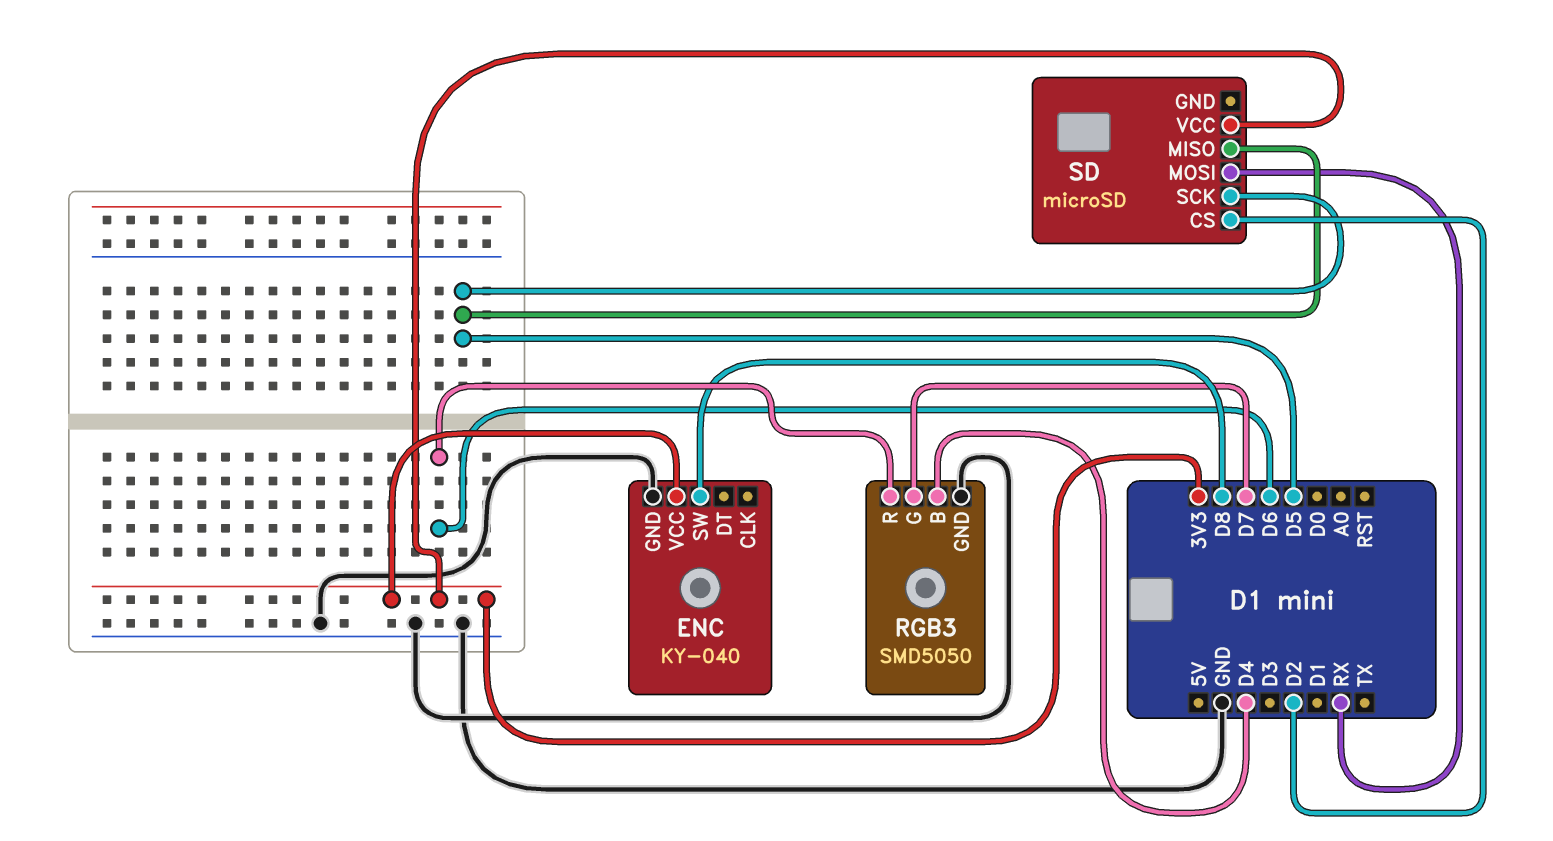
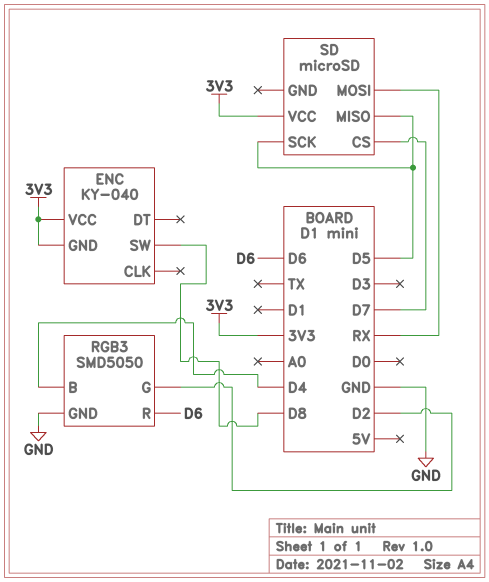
ENC pin GND: GND -> 3V3
RGB3 pin G: D7 -> D2
SD pin CS: D2 -> D7

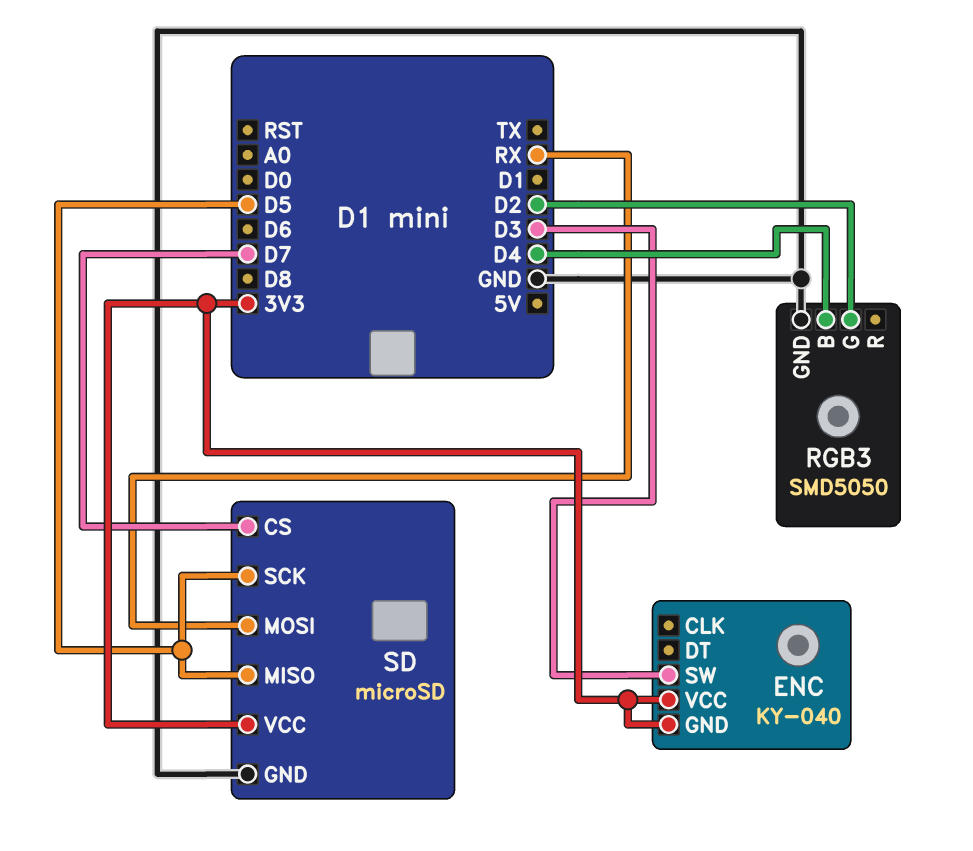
ENC pin SW: D8 -> D3
RGB3 pin R: D6 -> none
SD pin GND: none -> GND

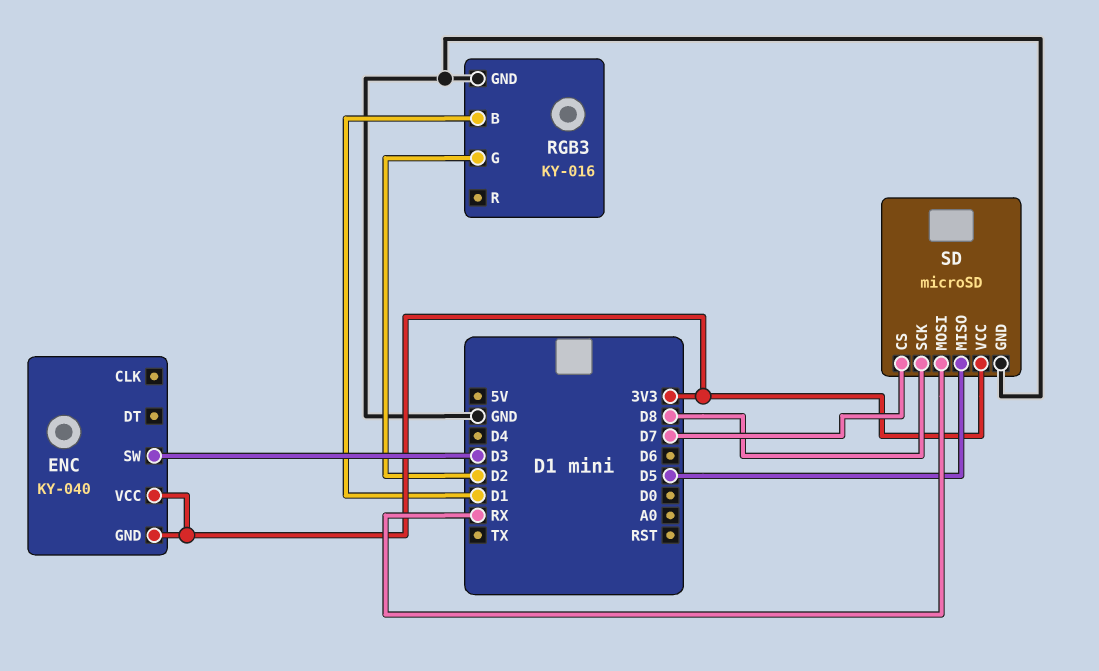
RGB3: SMD5050 -> KY-016
RGB3 pin B: D4 -> D1
SD pin SCK: D5 -> D8

